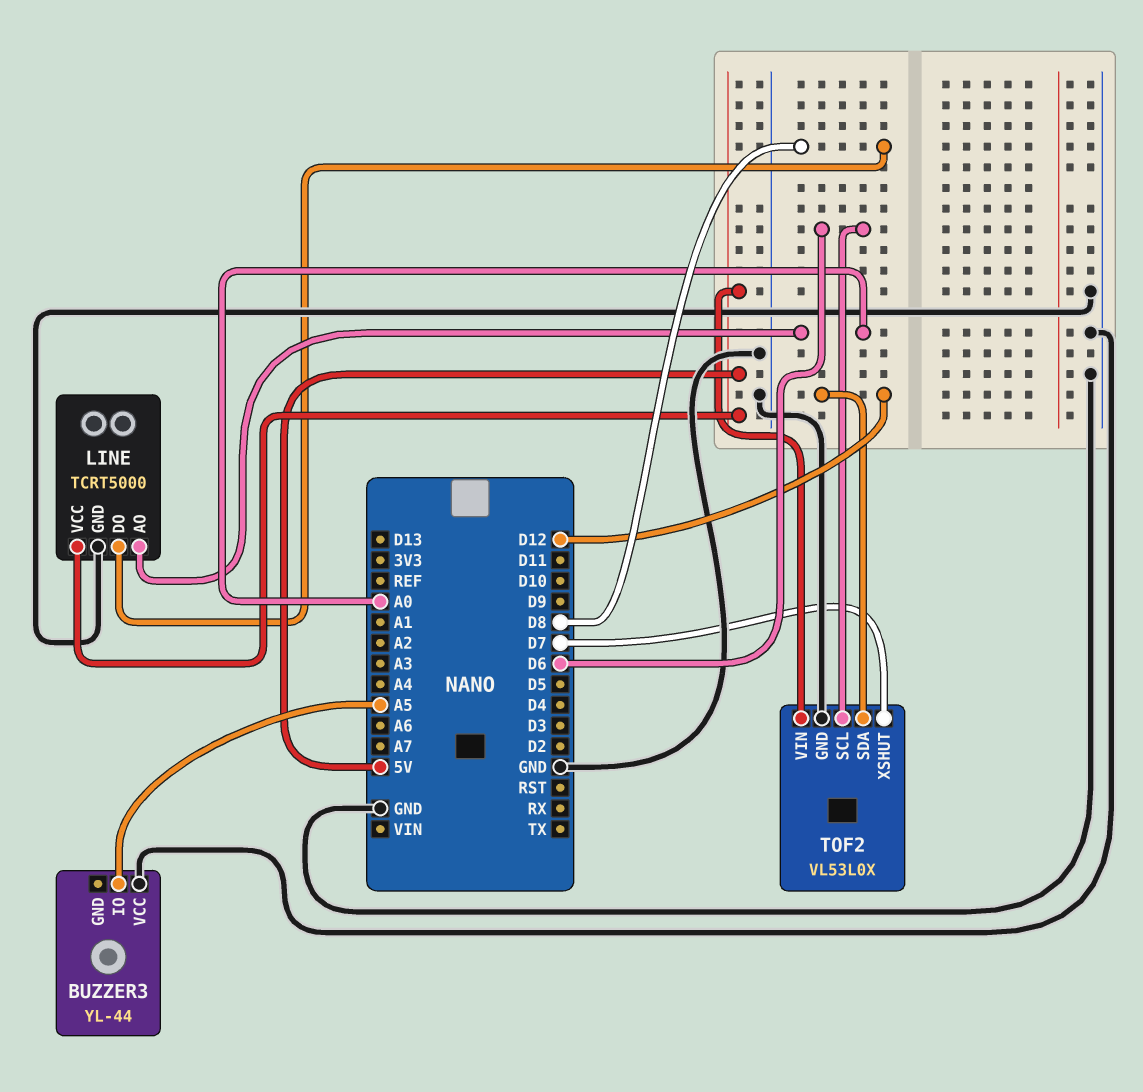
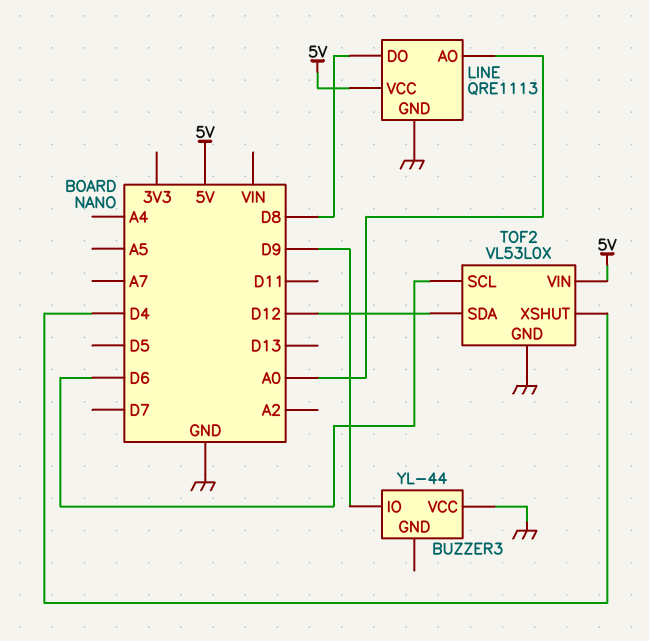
BUZZER3 pin IO: A5 -> D9
LINE: TCRT5000 -> QRE1113
TOF2 pin XSHUT: D7 -> D4

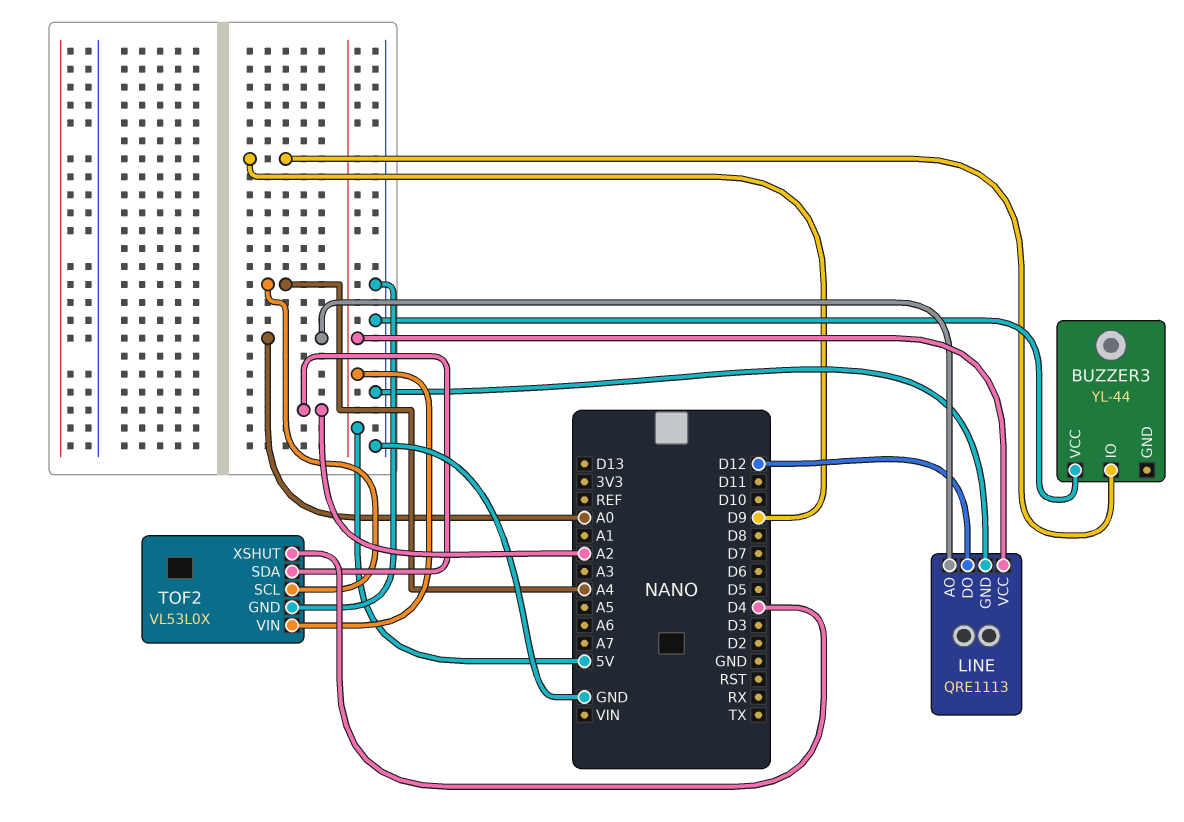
LINE pin DO: D8 -> D12
TOF2 pin SCL: D6 -> A4
TOF2 pin SDA: D12 -> A2

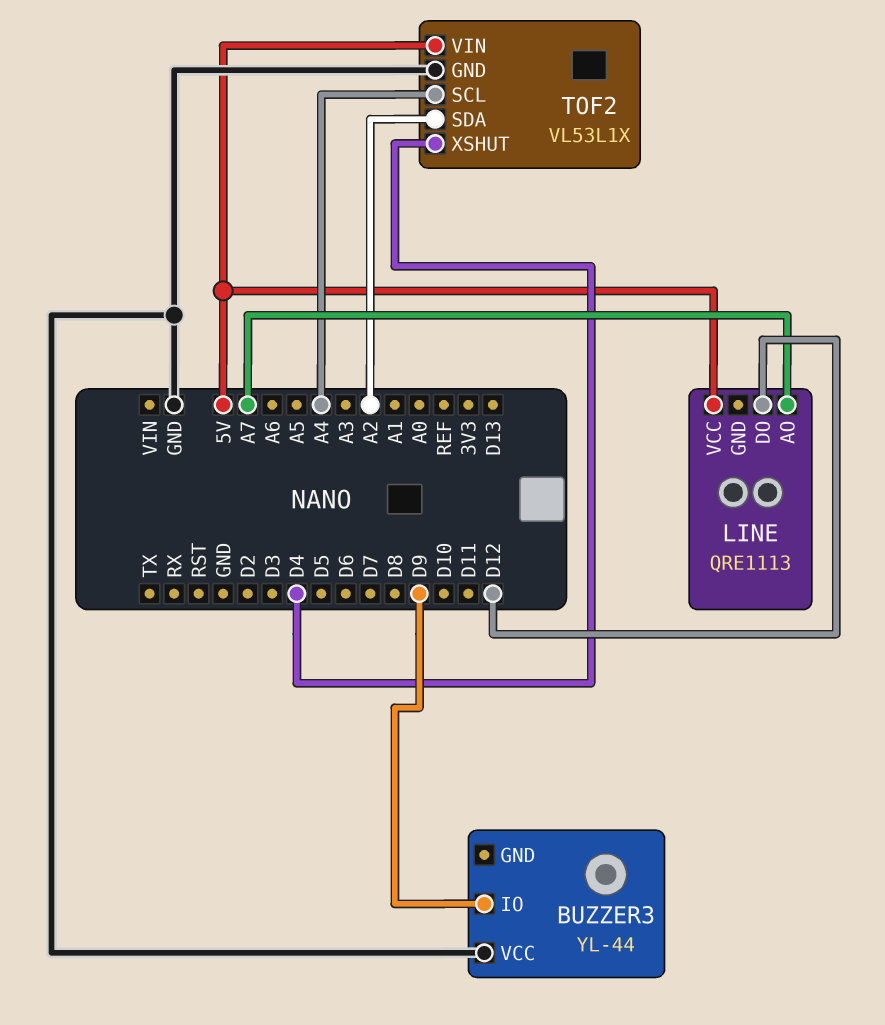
LINE pin AO: A0 -> A7
LINE pin GND: GND -> none
TOF2: VL53L0X -> VL53L1X

